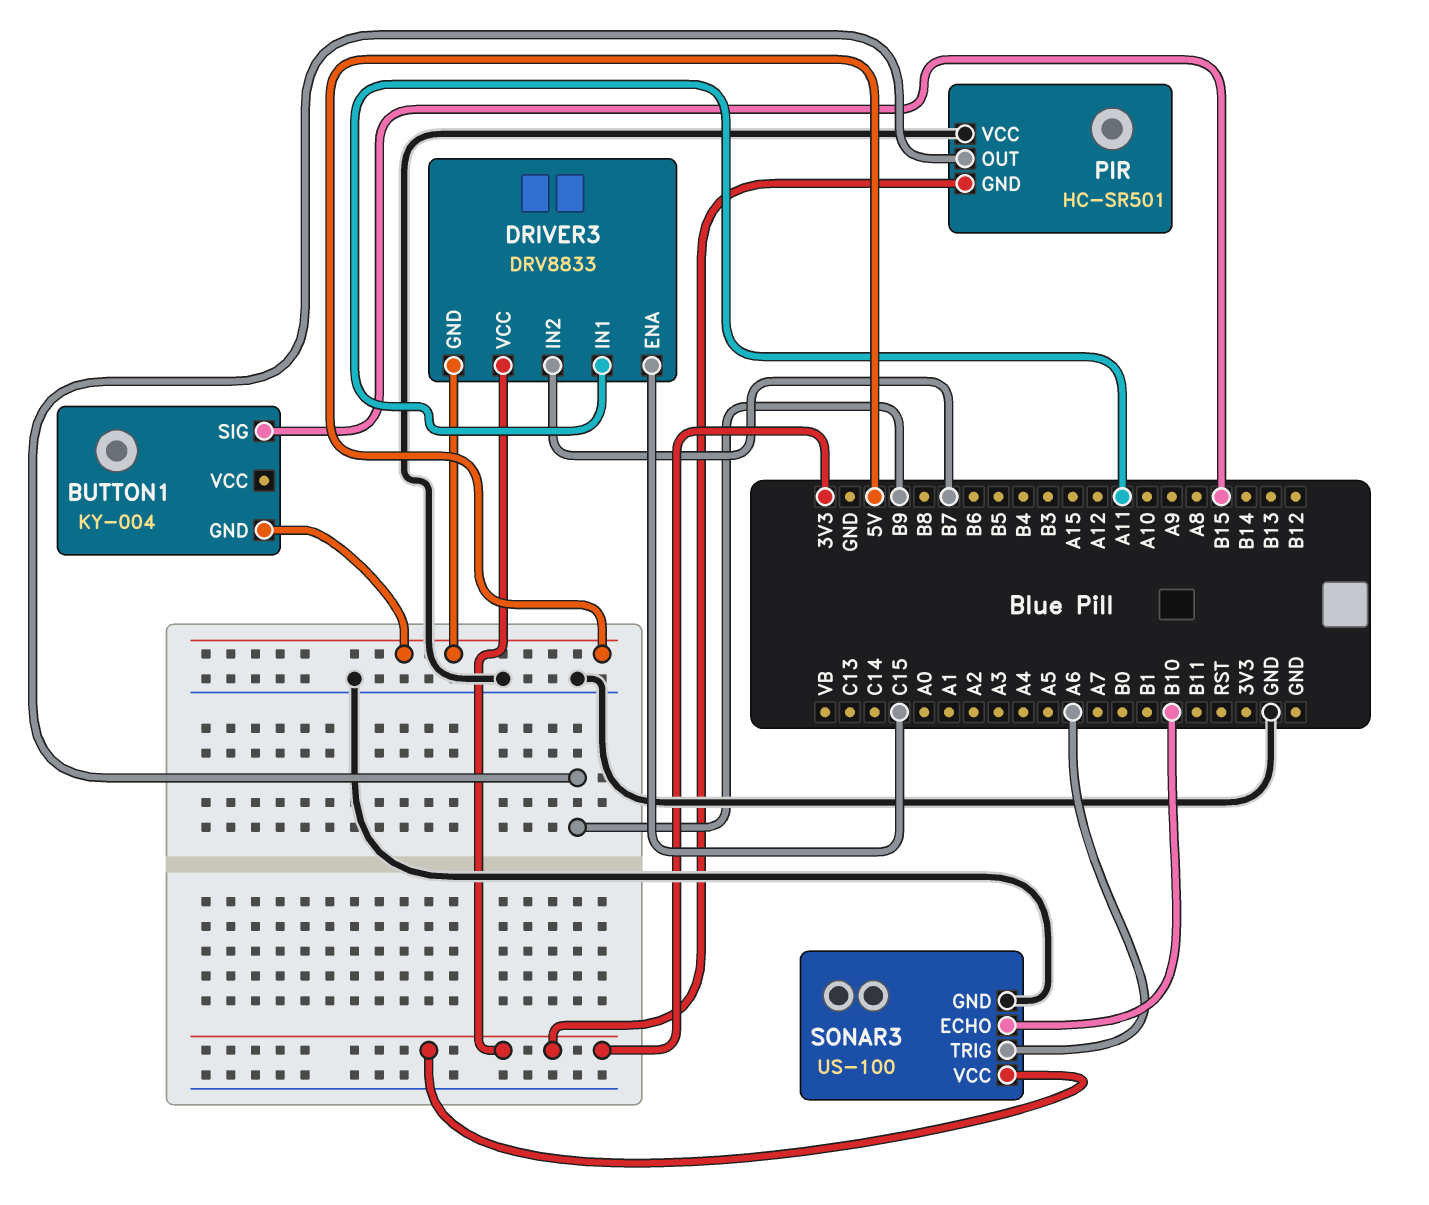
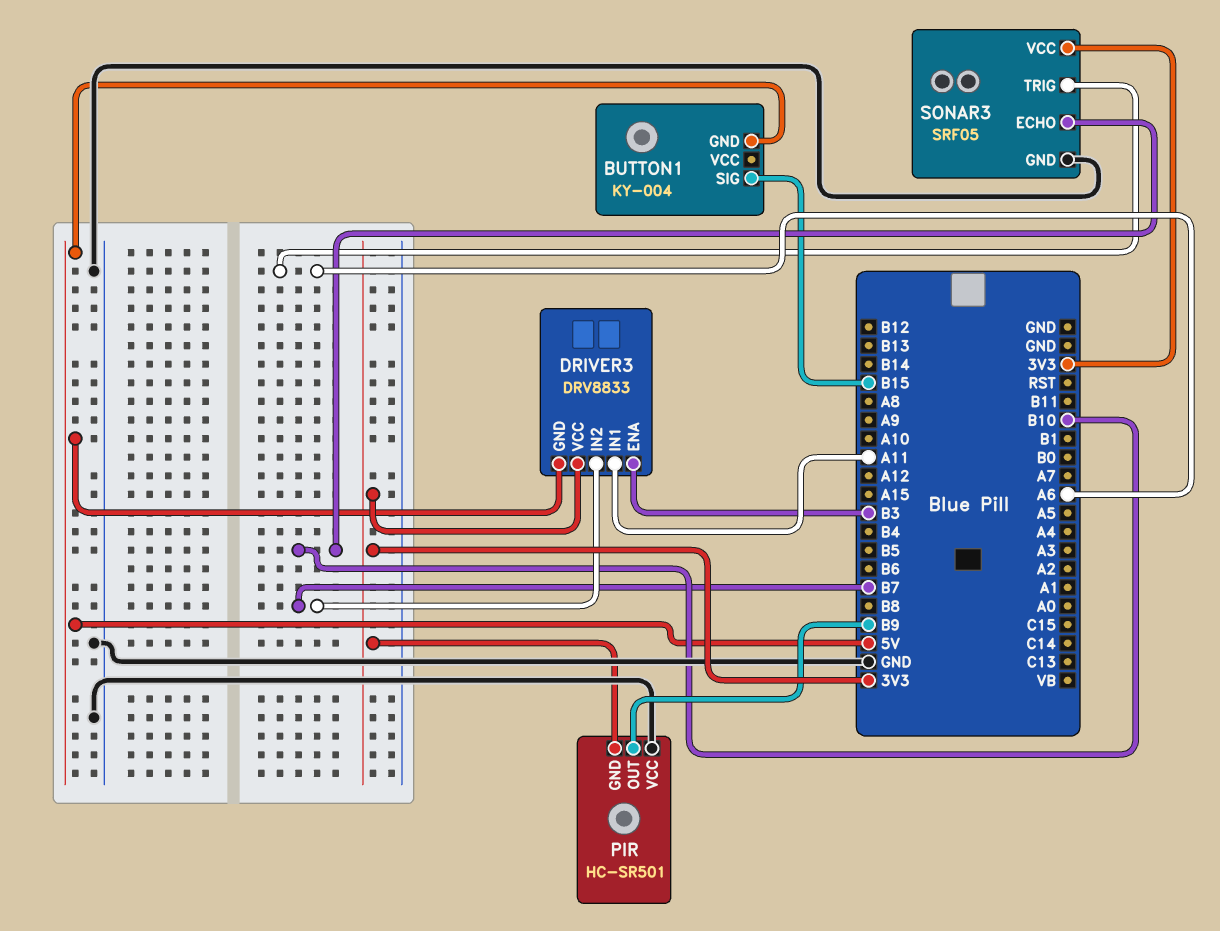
DRIVER3 pin ENA: C15 -> B3
SONAR3: US-100 -> SRF05

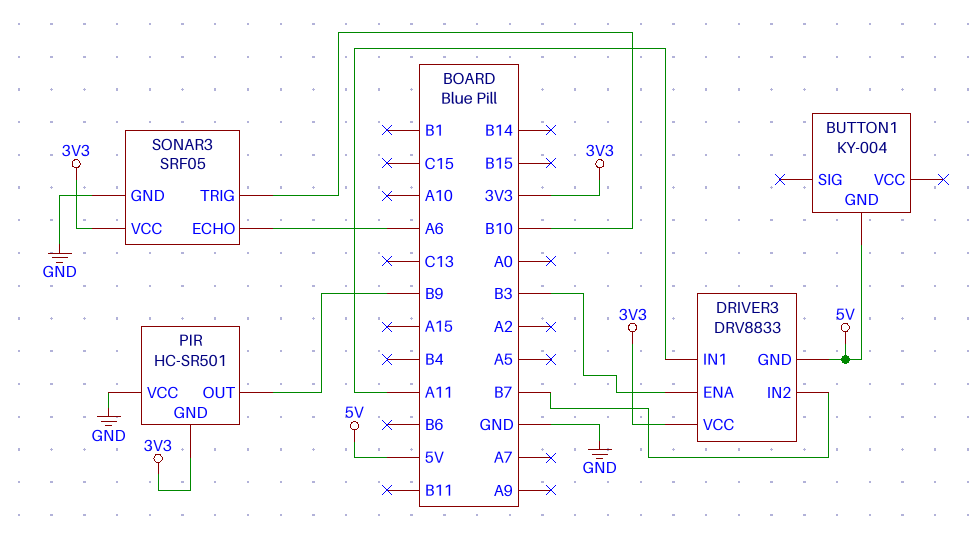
BUTTON1 pin SIG: B15 -> none
SONAR3 pin ECHO: B10 -> A6
SONAR3 pin TRIG: A6 -> B10

